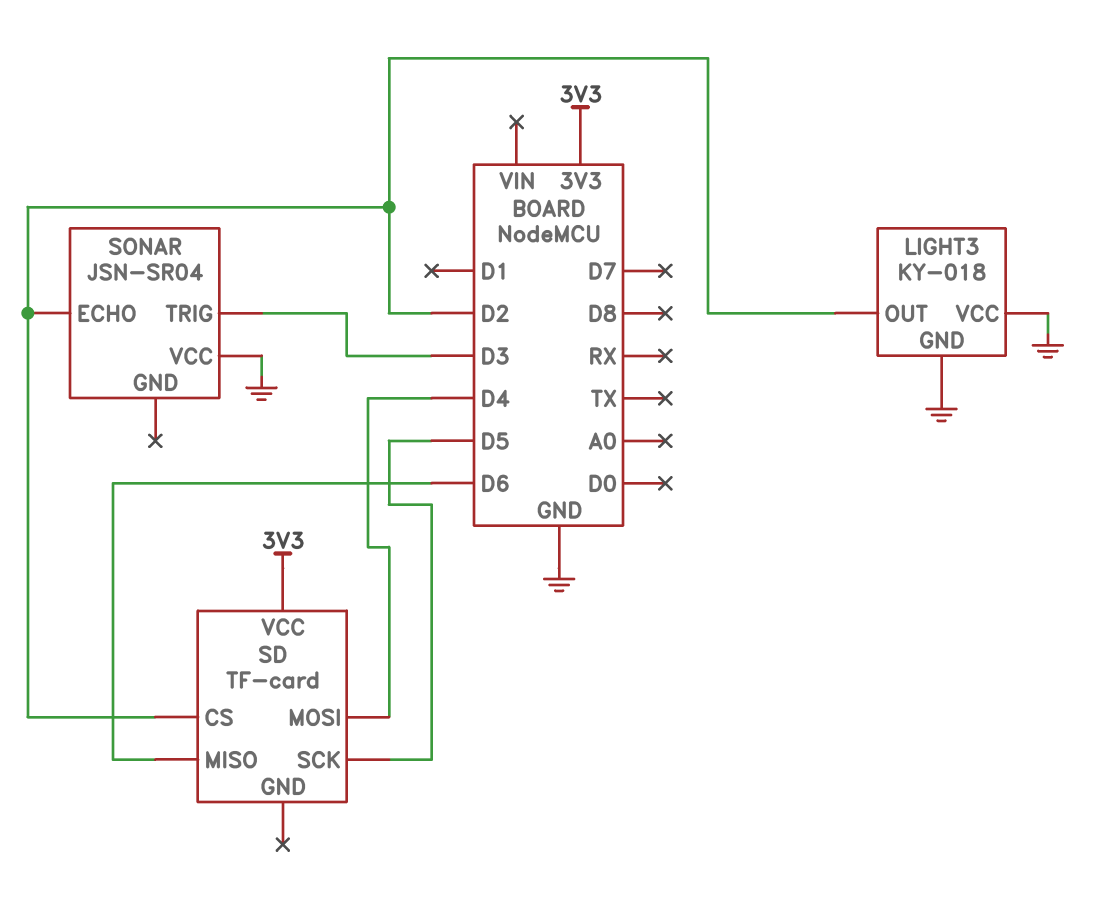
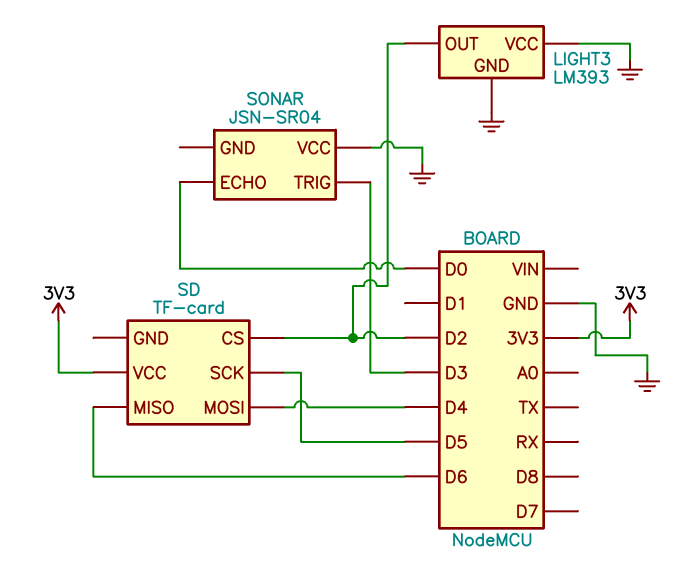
LIGHT3: KY-018 -> LM393
SONAR pin ECHO: D2 -> D0

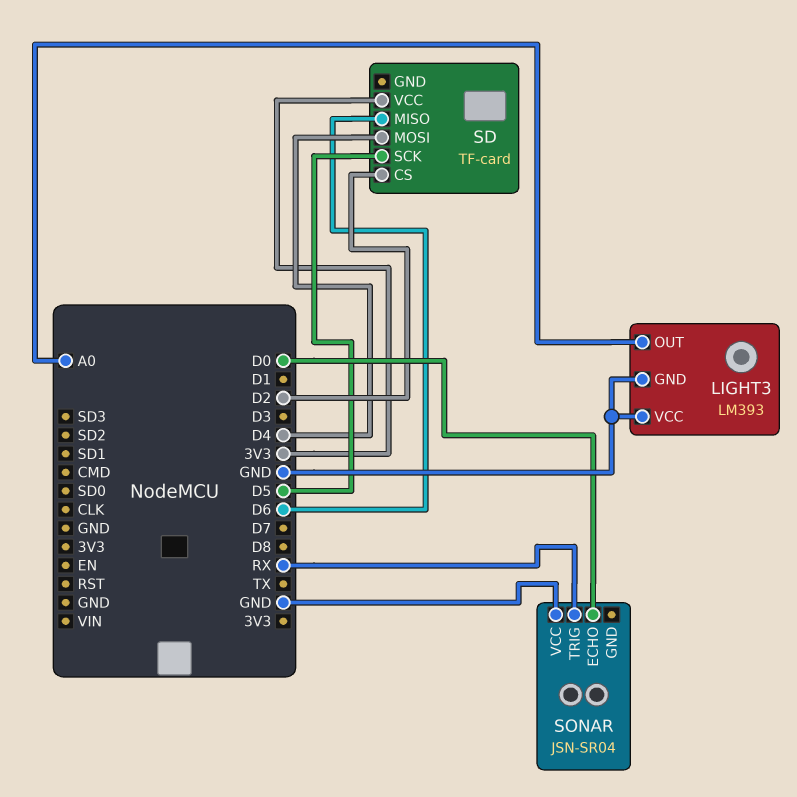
LIGHT3 pin OUT: D2 -> A0
SONAR pin TRIG: D3 -> RX

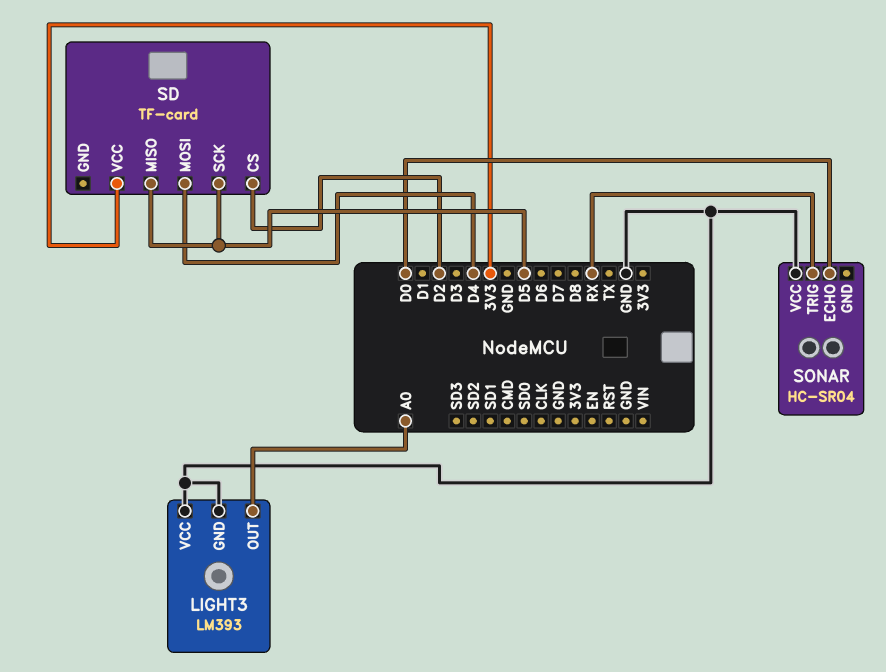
SD pin MISO: D6 -> D5
SONAR: JSN-SR04 -> HC-SR04

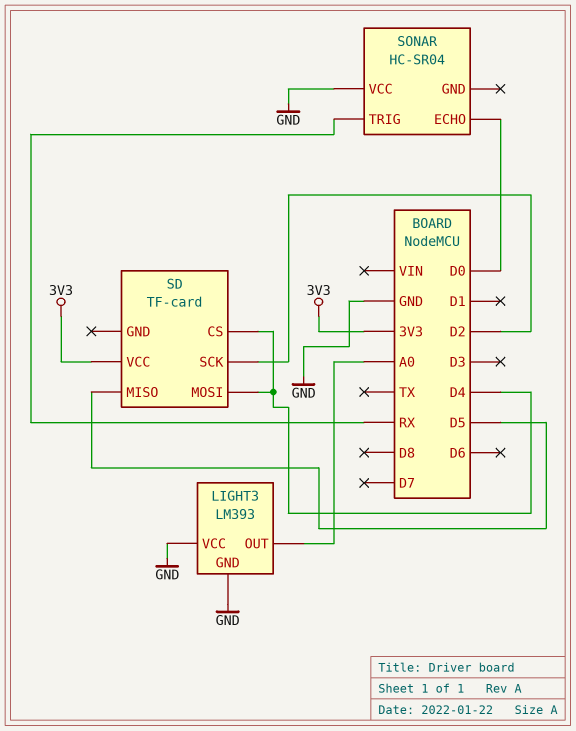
SD pin CS: D2 -> D4
SD pin SCK: D5 -> D2

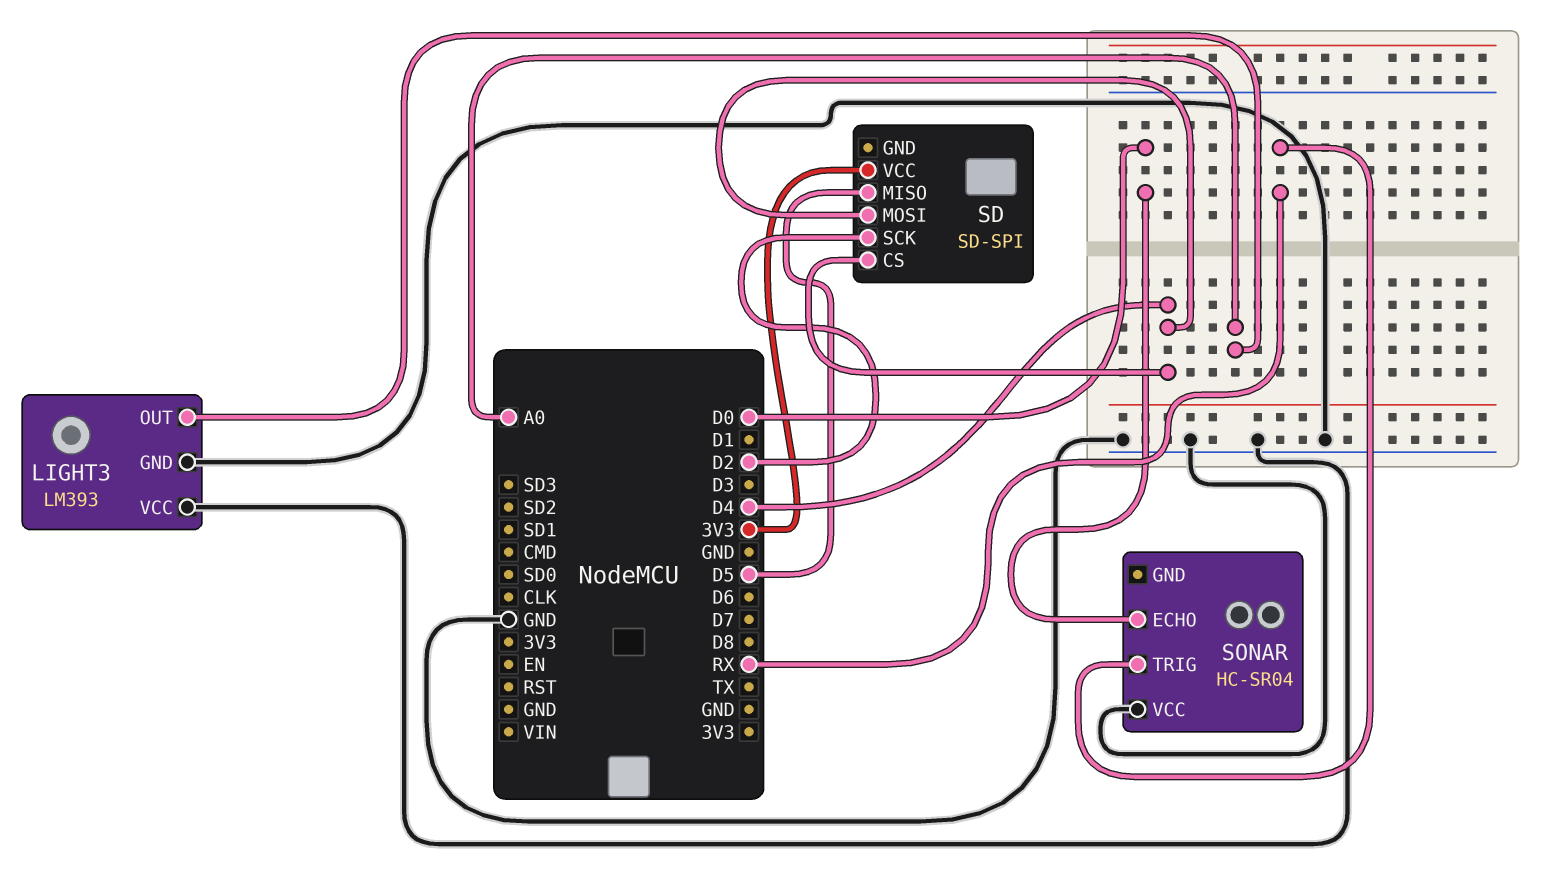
SD: TF-card -> SD-SPI

